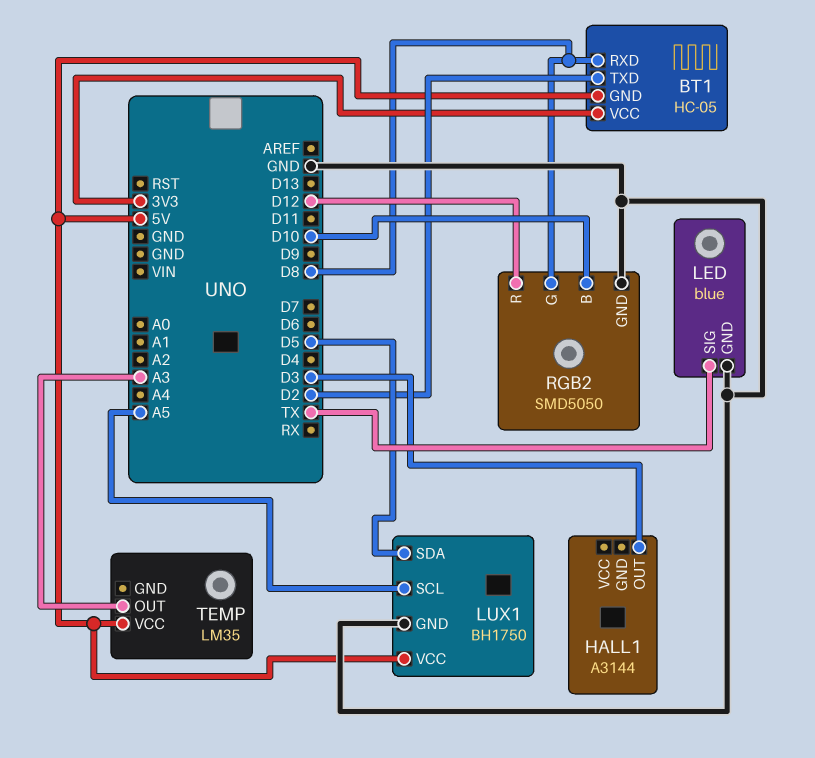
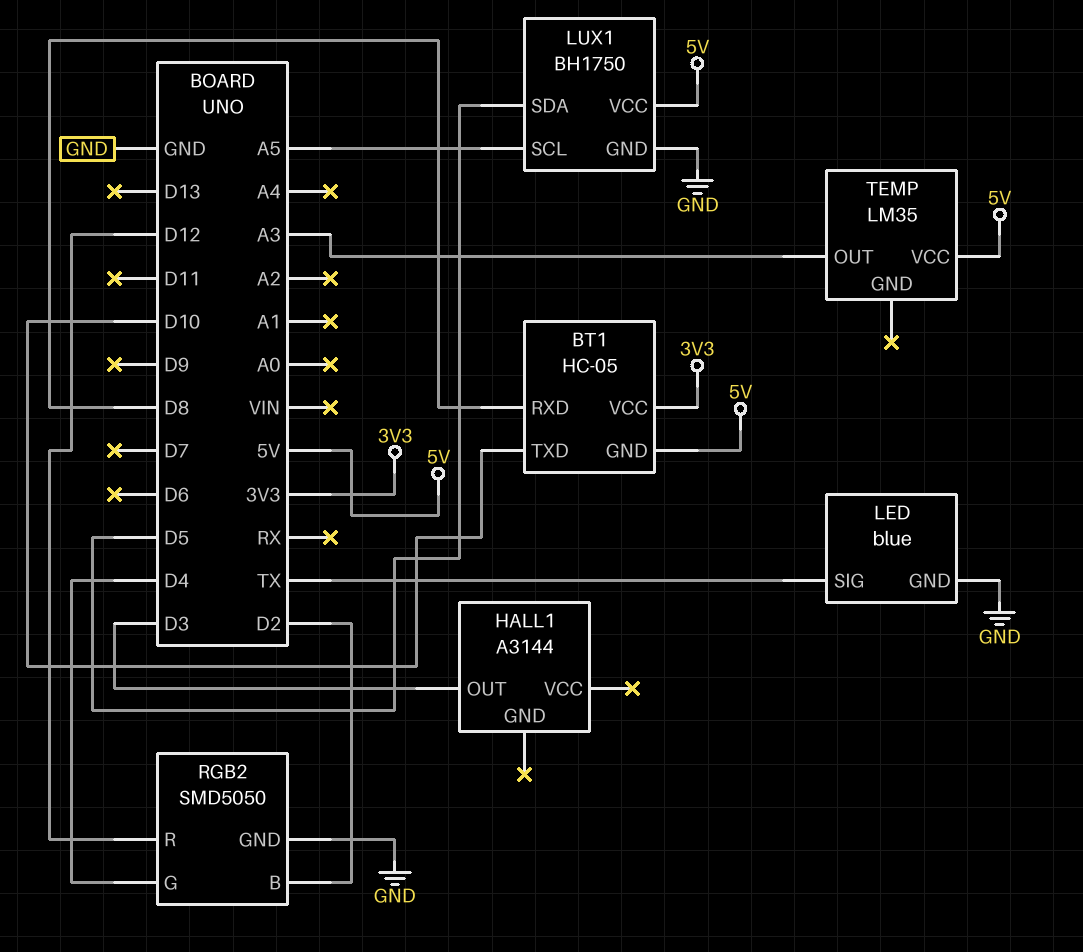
BT1 pin TXD: D2 -> D10
RGB2 pin B: D10 -> D2
RGB2 pin G: D8 -> D4

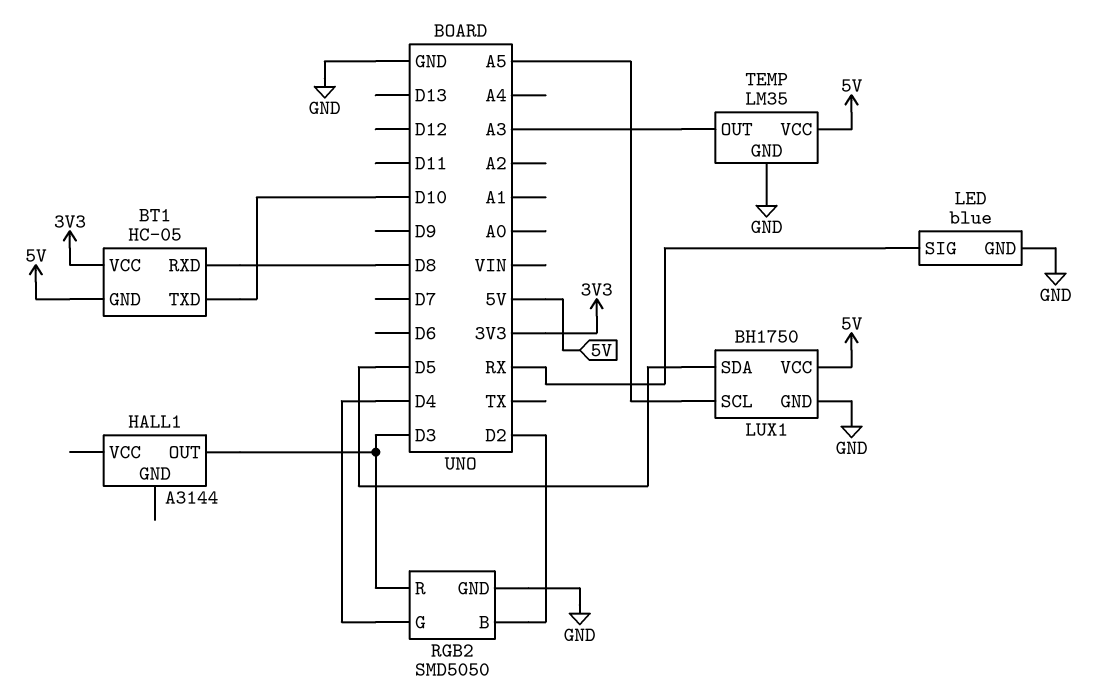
LED pin SIG: TX -> RX
RGB2 pin R: D12 -> D3
TEMP pin GND: none -> GND

